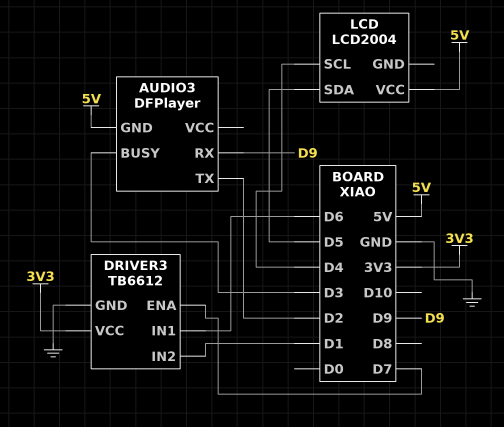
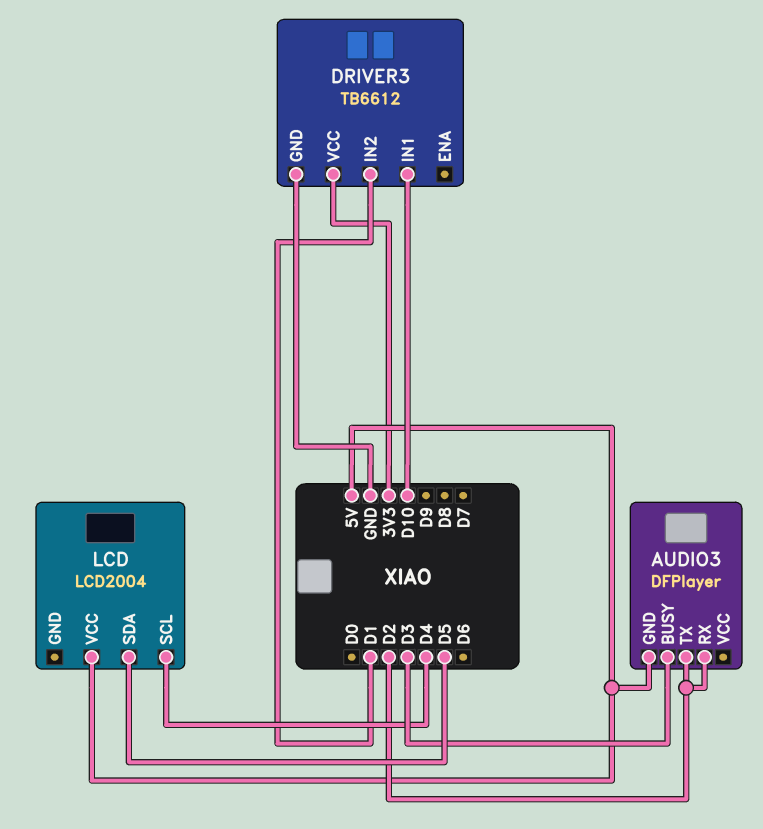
AUDIO3 pin RX: D9 -> D2
DRIVER3 pin ENA: D7 -> none
DRIVER3 pin IN1: D6 -> D10

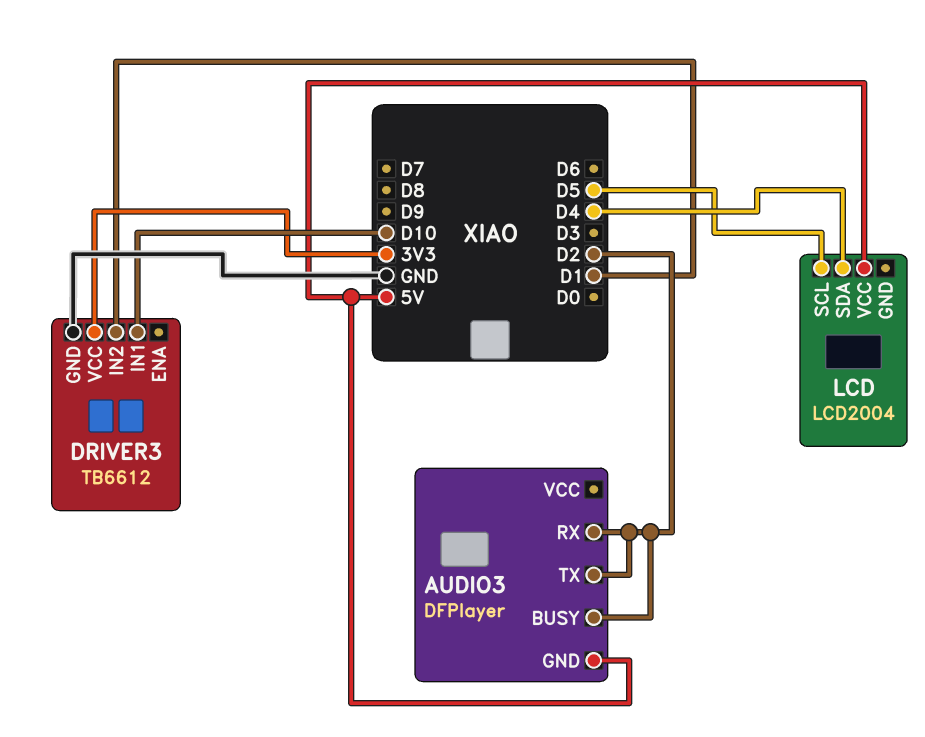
AUDIO3 pin BUSY: D3 -> D2
LCD pin SCL: D4 -> D5
LCD pin SDA: D5 -> D4

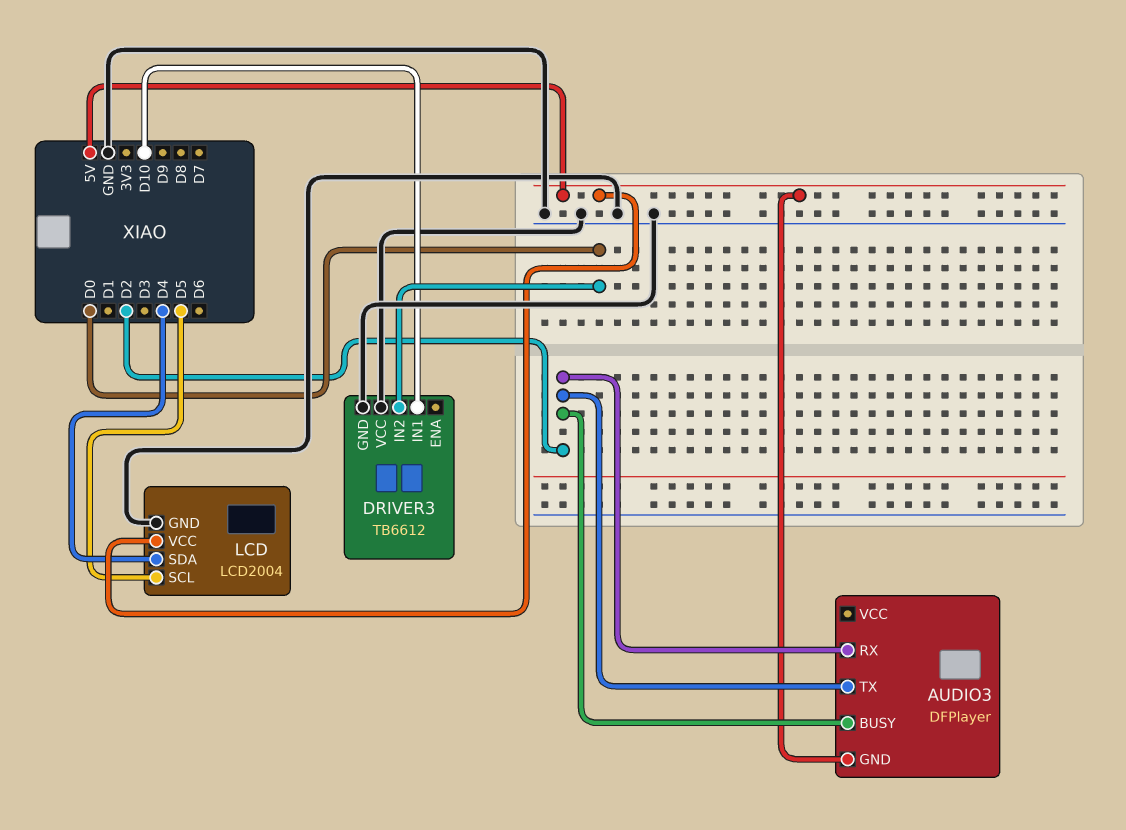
DRIVER3 pin IN2: D1 -> D0
DRIVER3 pin VCC: 3V3 -> GND
LCD pin GND: none -> GND

